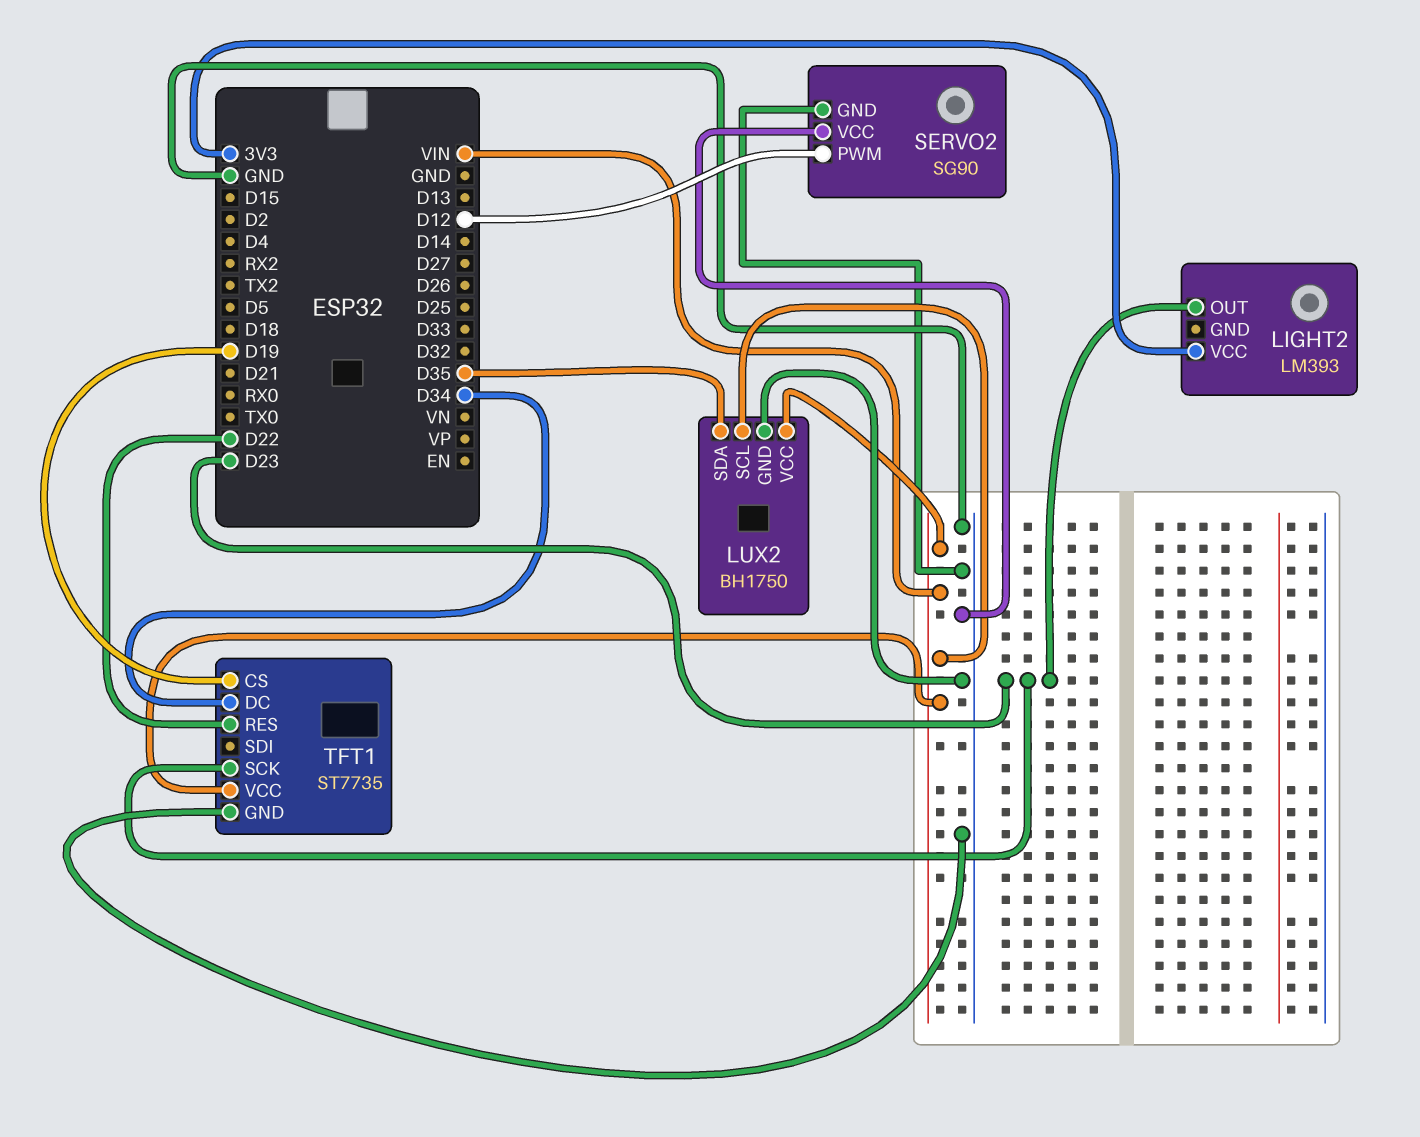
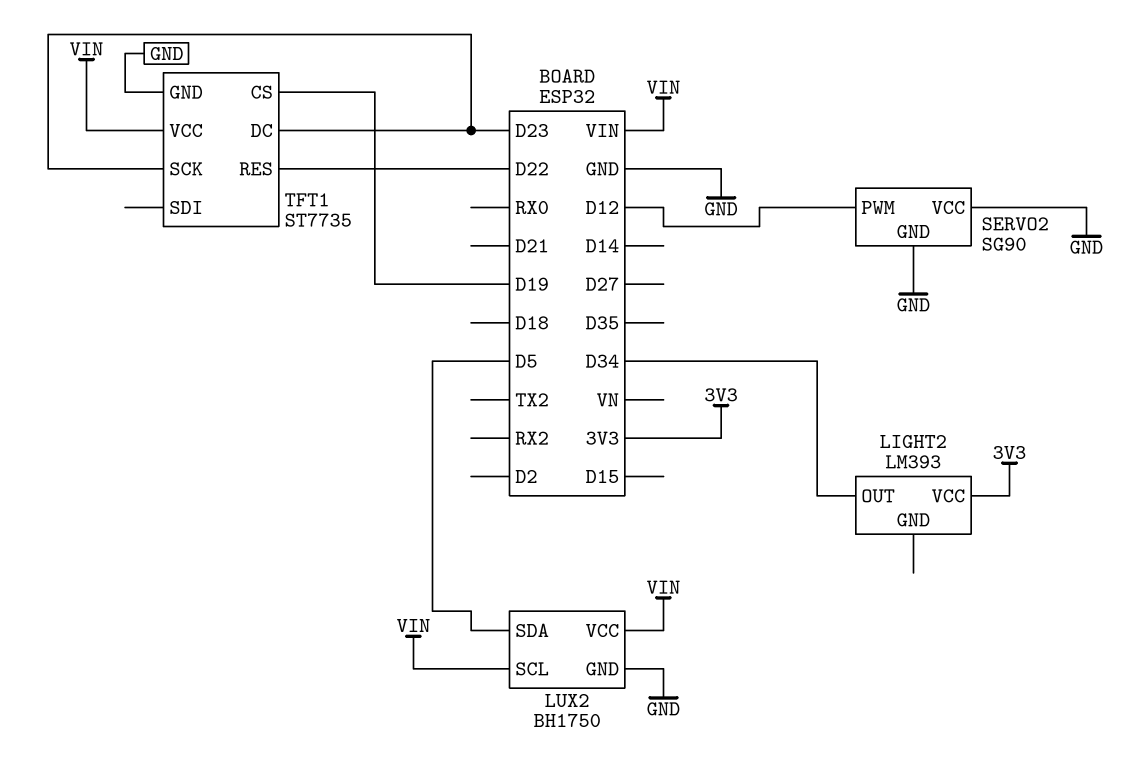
LIGHT2 pin OUT: D23 -> D34
LUX2 pin SDA: D35 -> D5
TFT1 pin DC: D34 -> D23

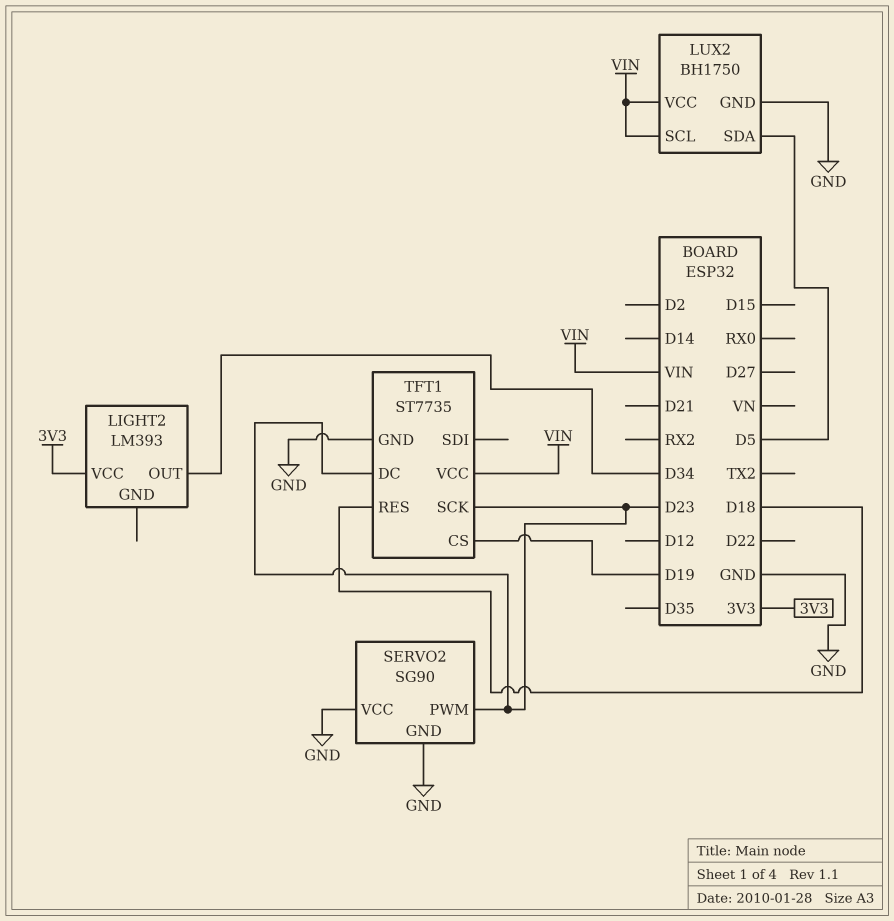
SERVO2 pin PWM: D12 -> D23
TFT1 pin RES: D22 -> D18

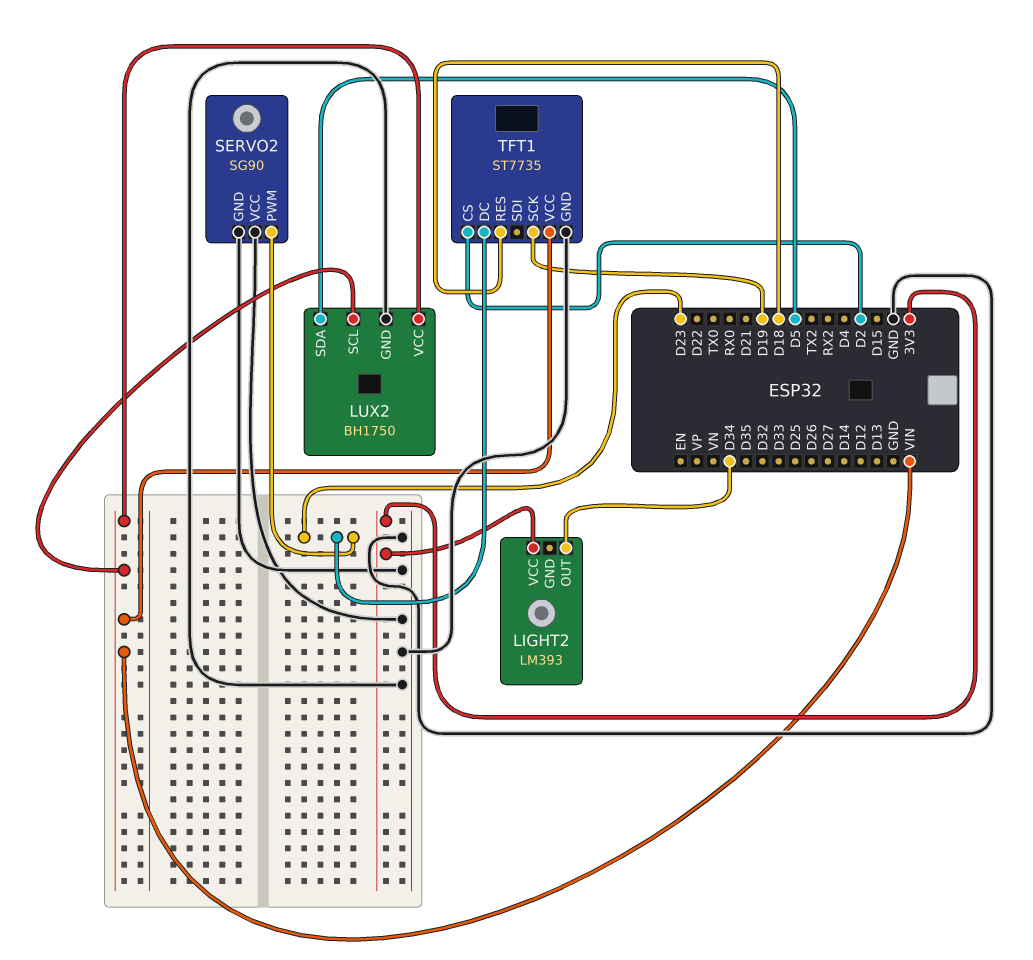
TFT1 pin CS: D19 -> D2
TFT1 pin SCK: D23 -> D19

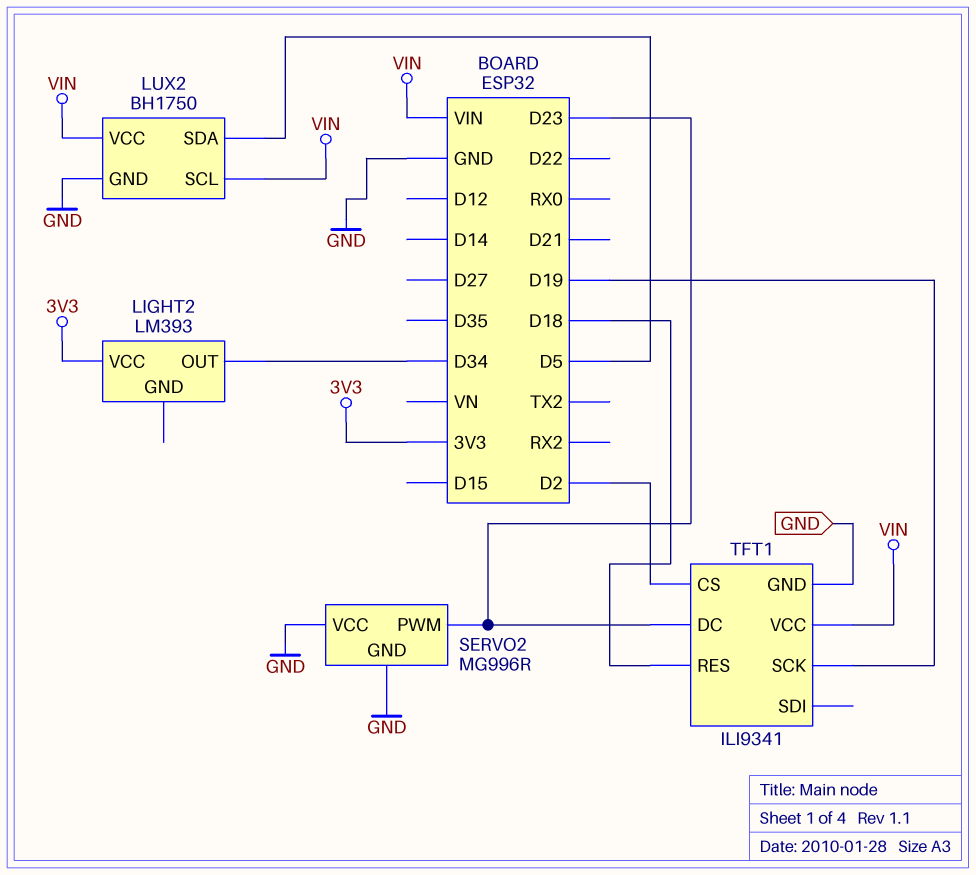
SERVO2: SG90 -> MG996R
TFT1: ST7735 -> ILI9341

